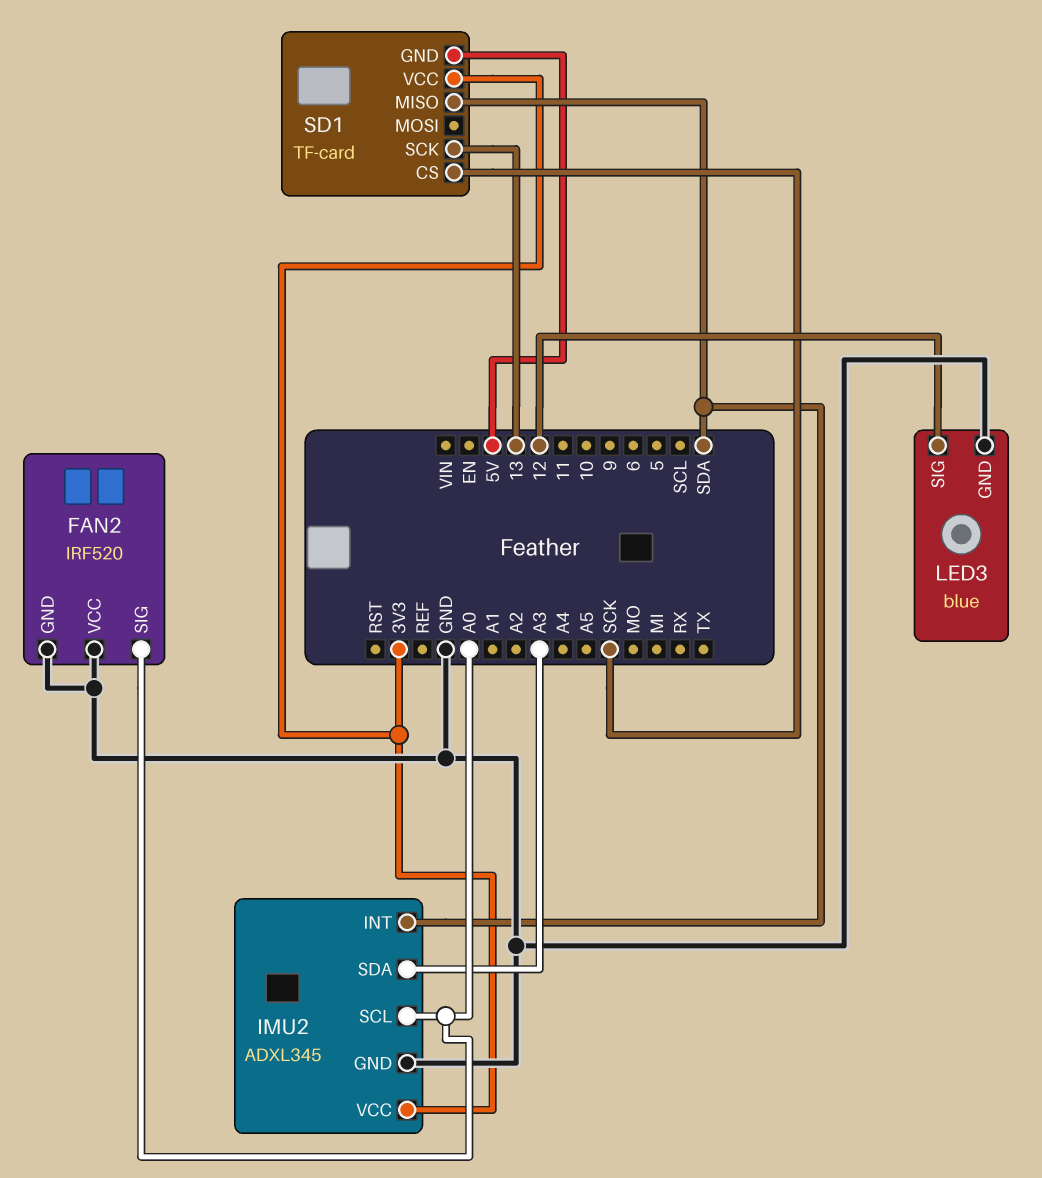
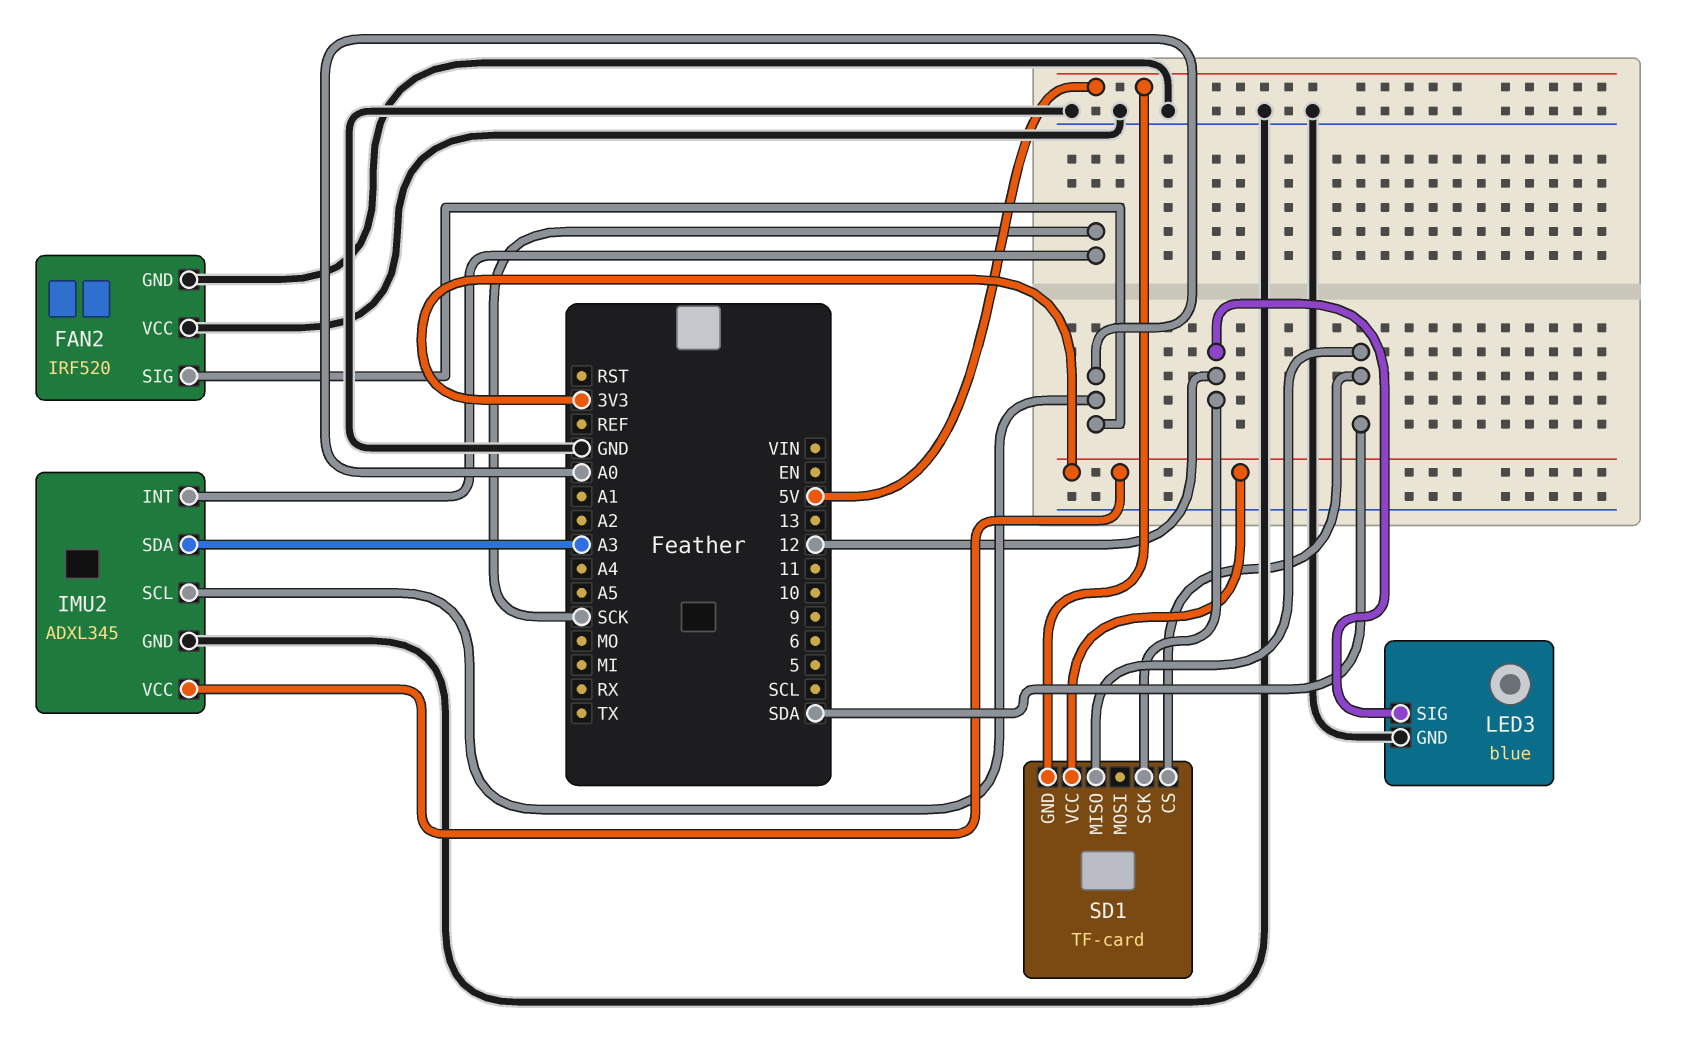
IMU2 pin INT: SDA -> SCK
SD1 pin CS: SCK -> SDA
SD1 pin SCK: 13 -> 12

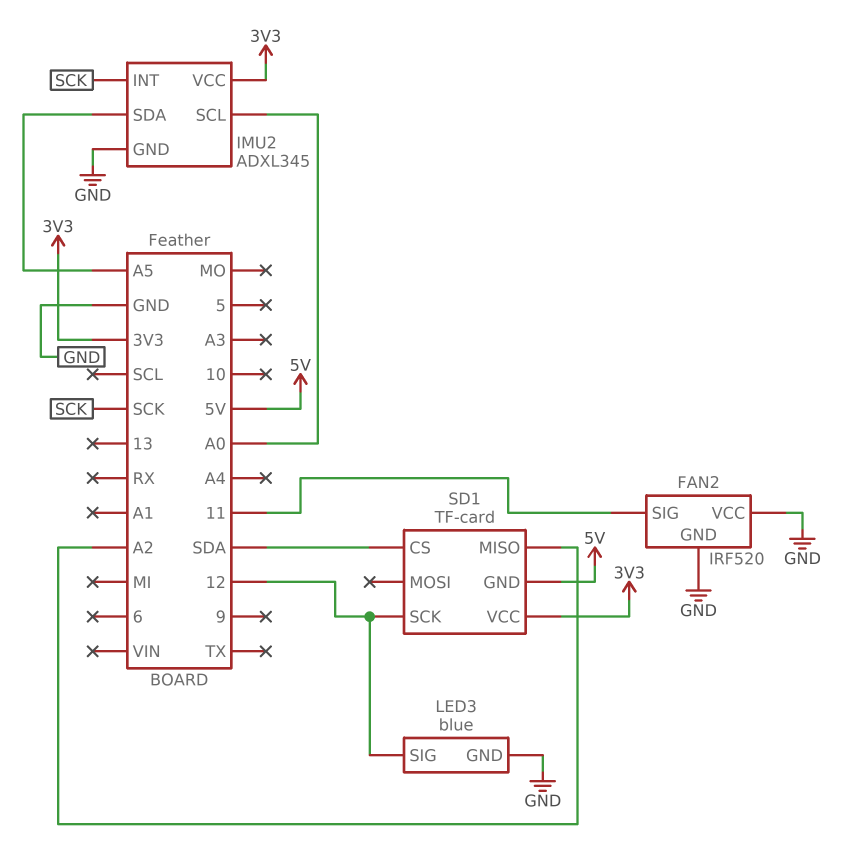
FAN2 pin SIG: A0 -> 11
IMU2 pin SDA: A3 -> A5
SD1 pin MISO: SDA -> A2

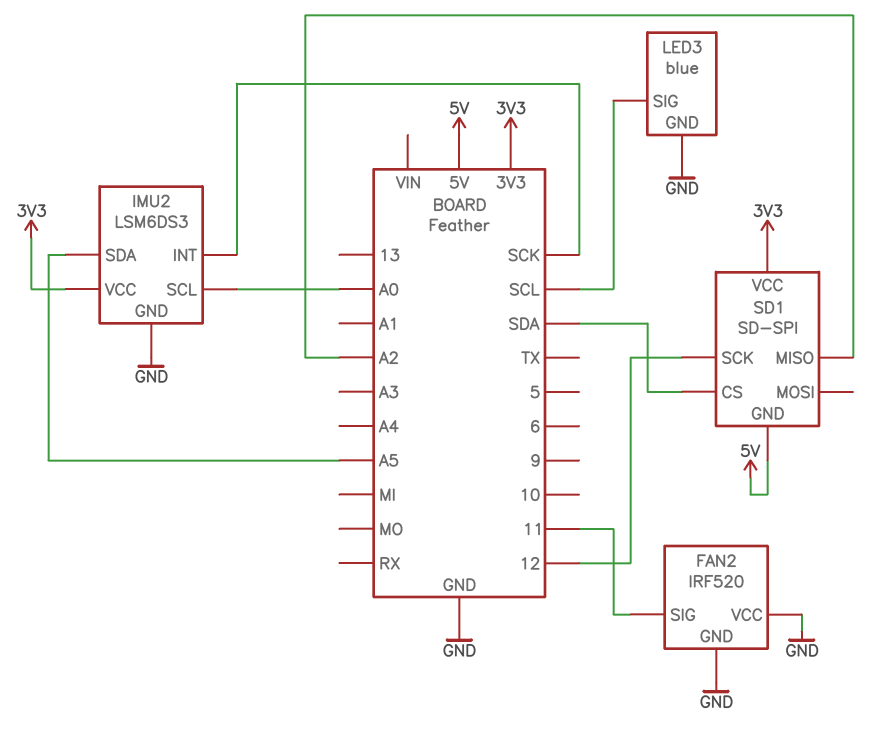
IMU2: ADXL345 -> LSM6DS3
LED3 pin SIG: 12 -> SCL
SD1: TF-card -> SD-SPI

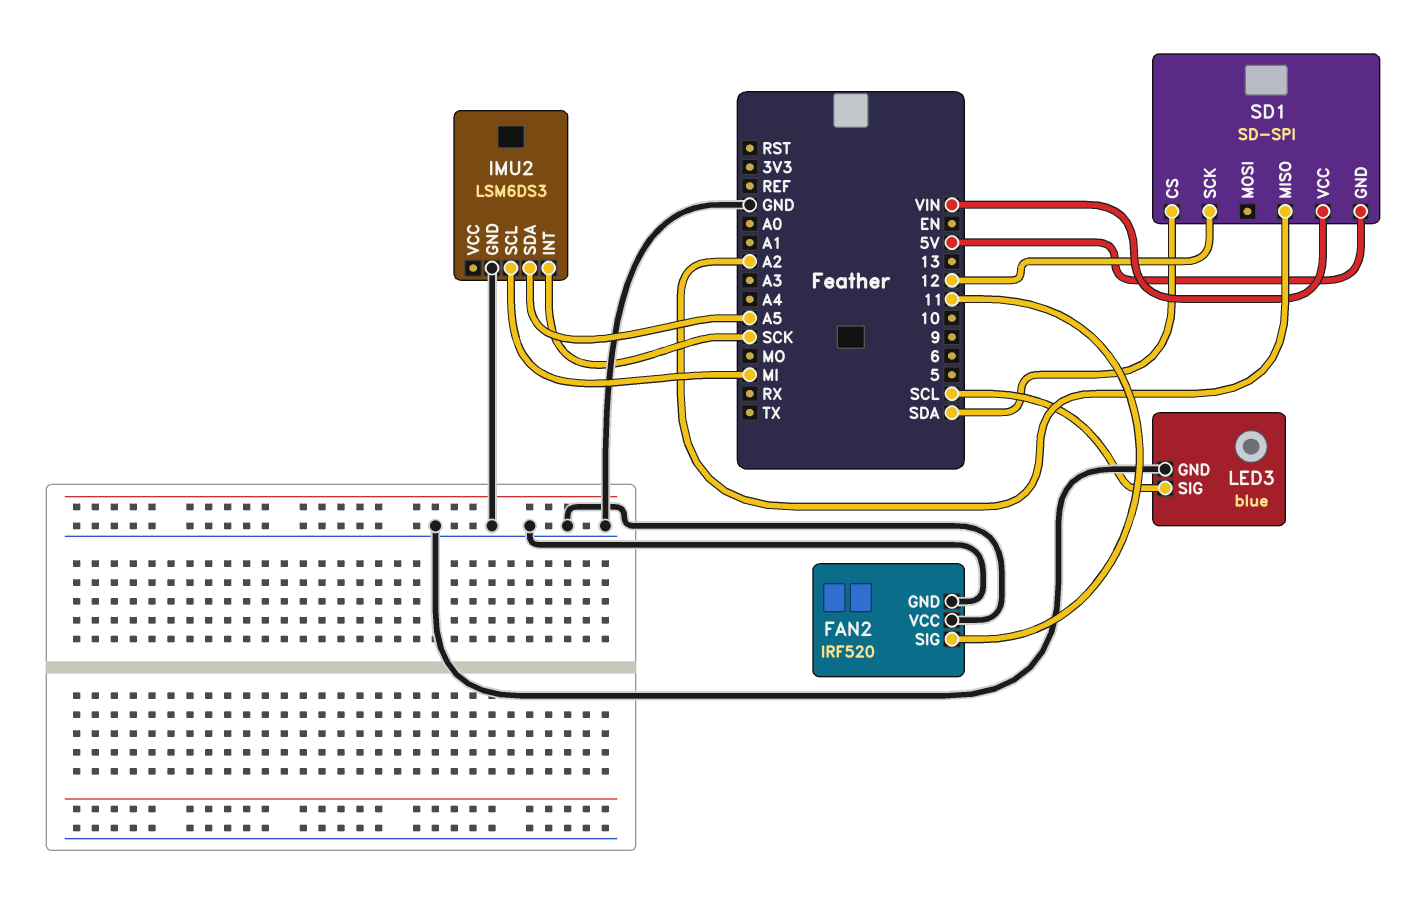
IMU2 pin SCL: A0 -> MI
IMU2 pin VCC: 3V3 -> none
SD1 pin VCC: 3V3 -> VIN

